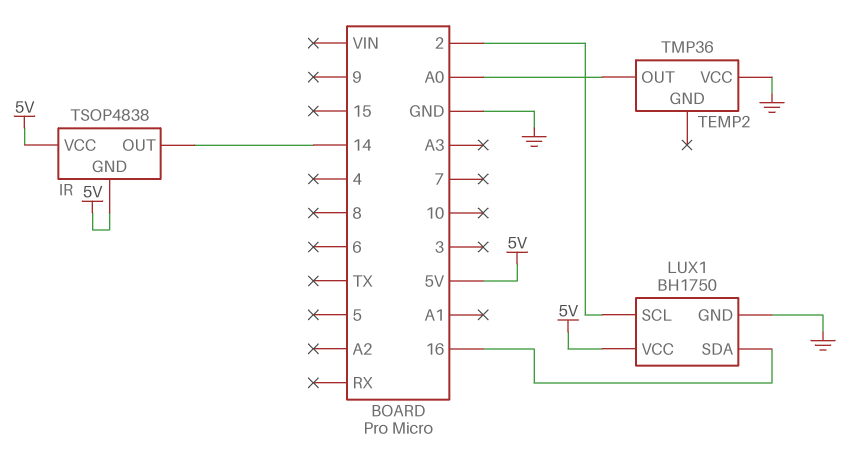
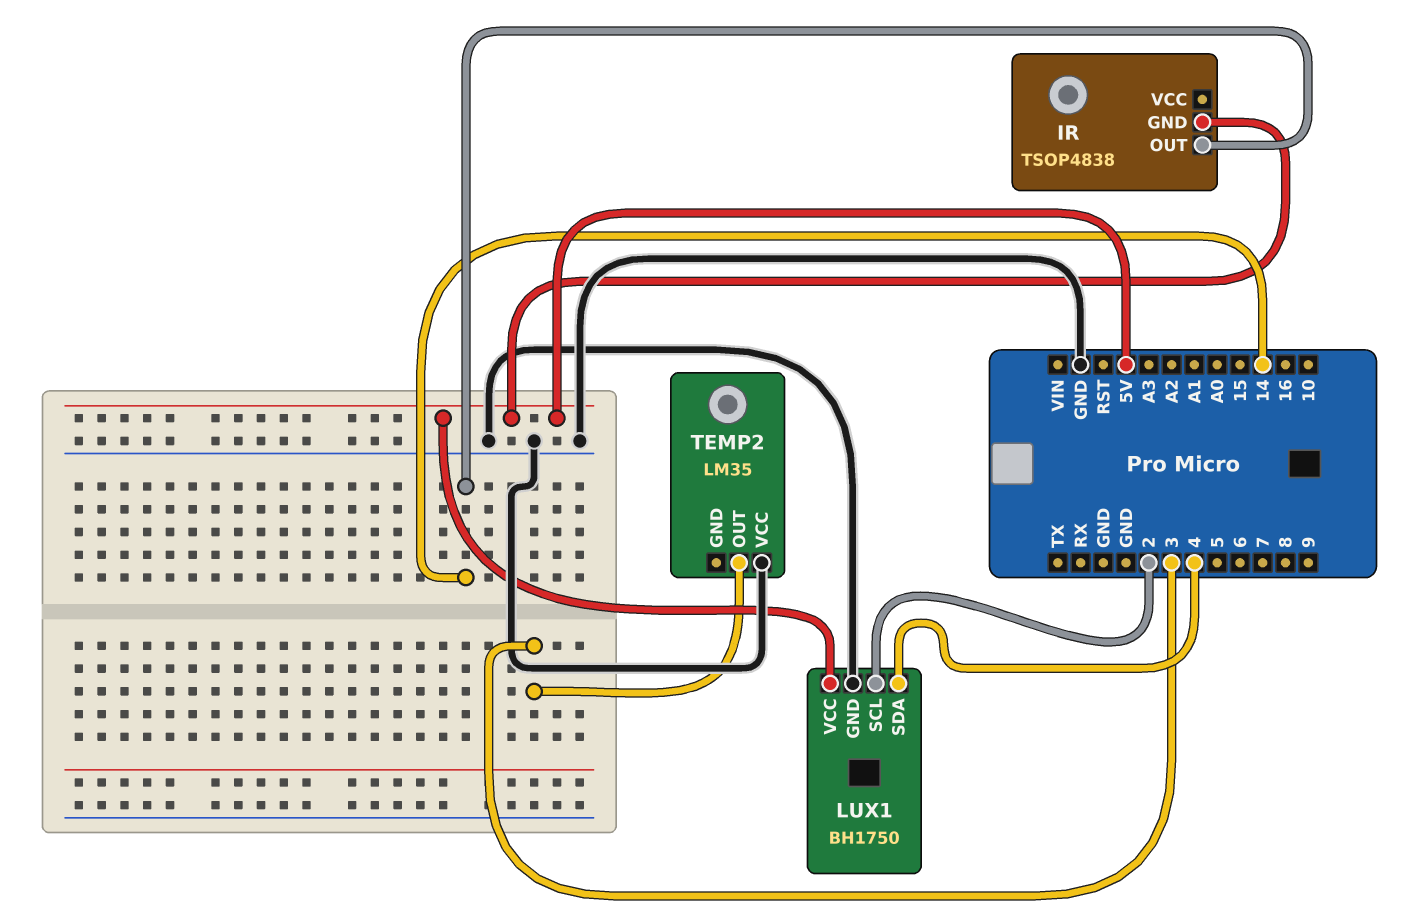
IR pin VCC: 5V -> none
LUX1 pin SDA: 16 -> 4
TEMP2: TMP36 -> LM35
TEMP2 pin OUT: A0 -> 3

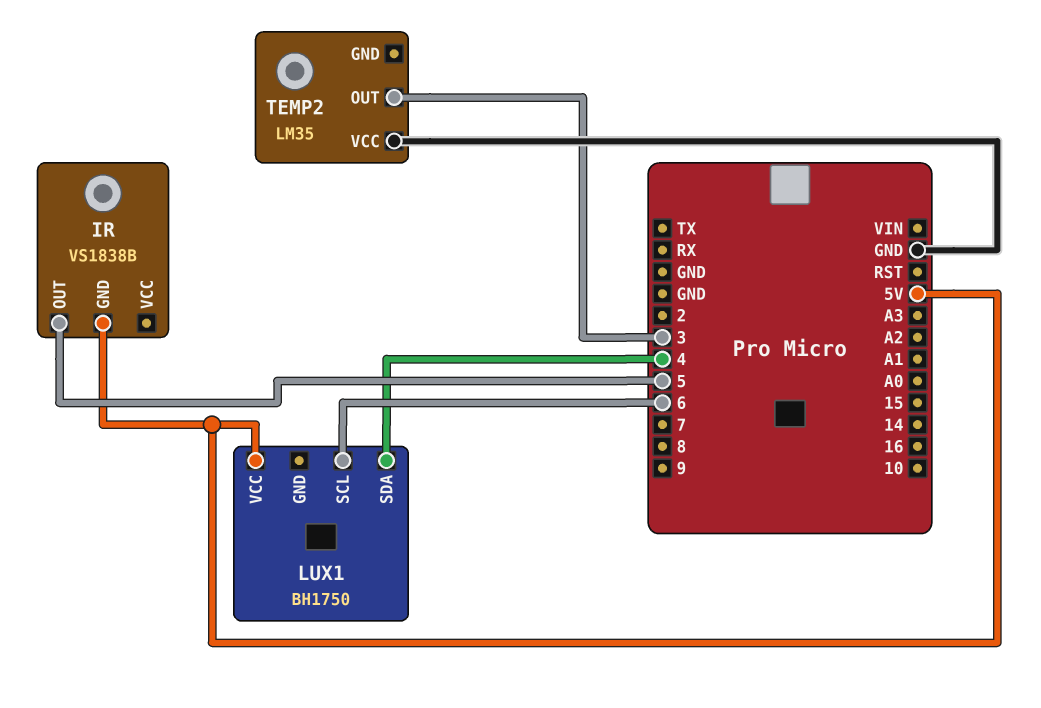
IR: TSOP4838 -> VS1838B
IR pin OUT: 14 -> 5
LUX1 pin GND: GND -> none
LUX1 pin SCL: 2 -> 6

